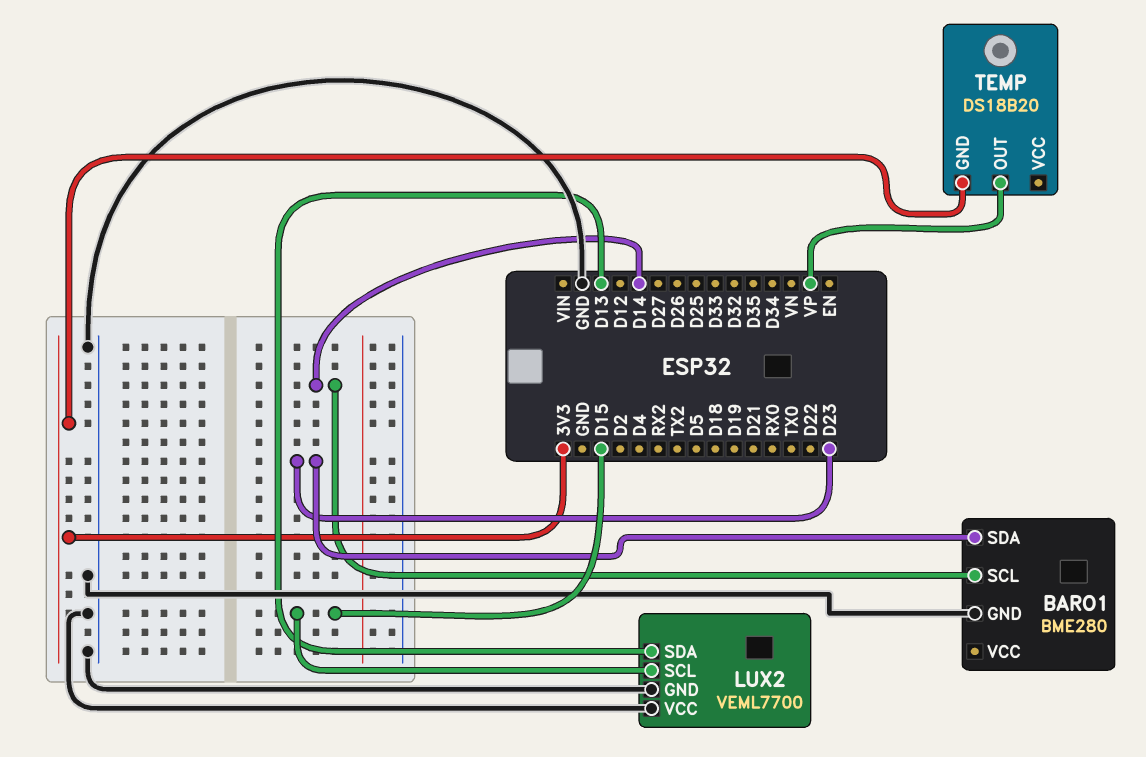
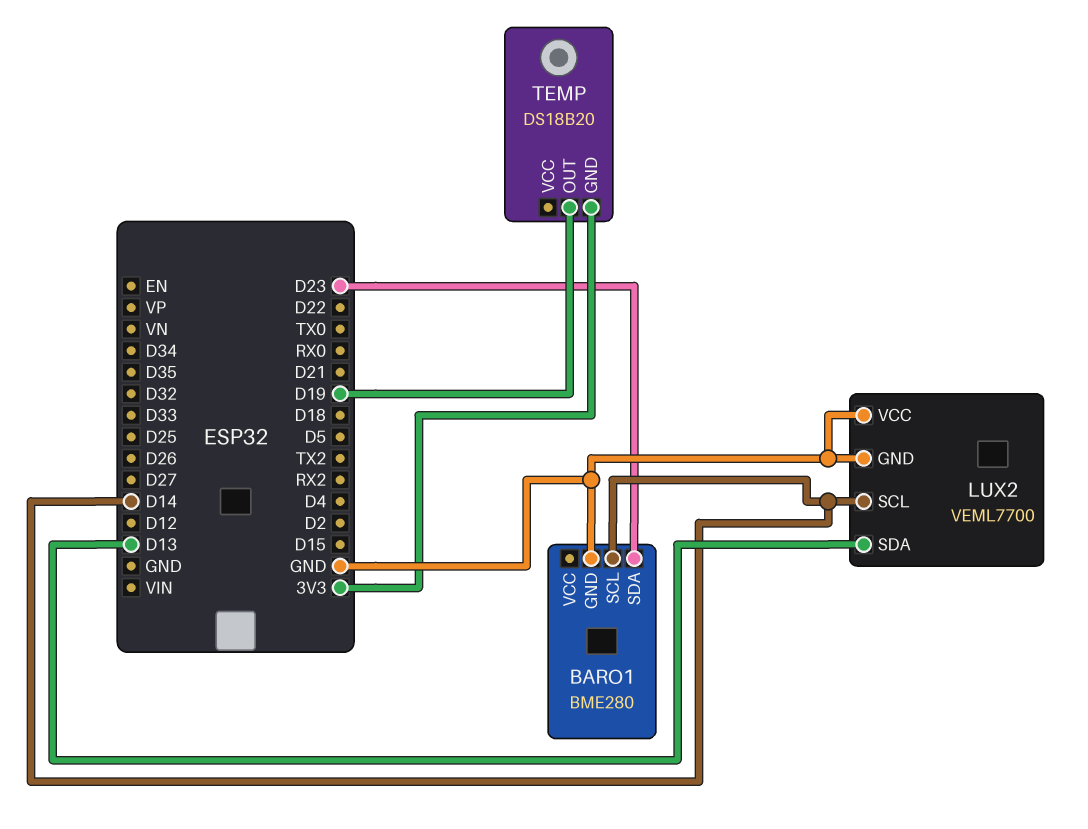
LUX2 pin SCL: D15 -> D14
TEMP pin OUT: VP -> D19

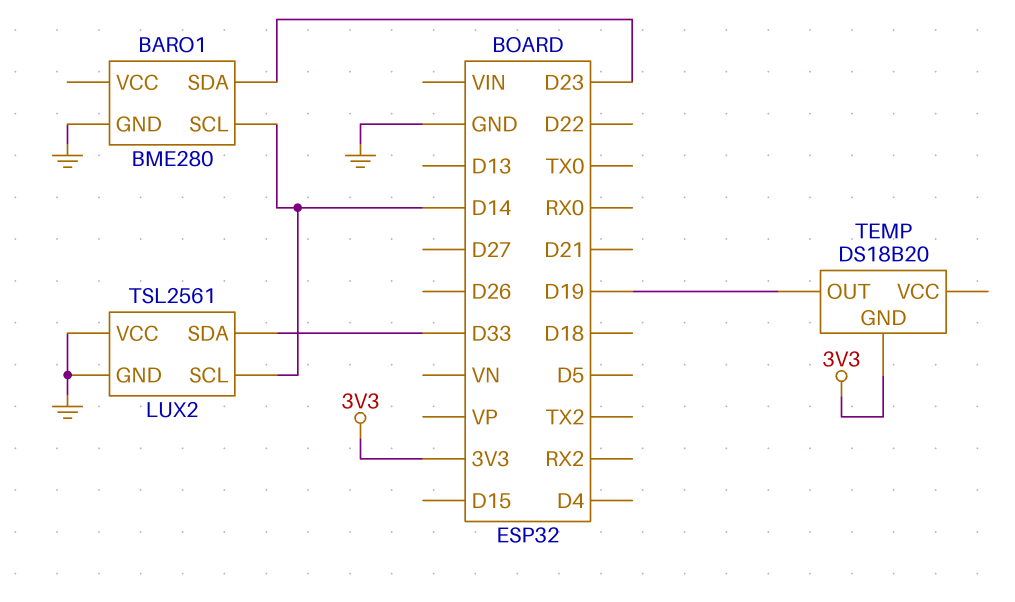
LUX2: VEML7700 -> TSL2561
LUX2 pin SDA: D13 -> D33

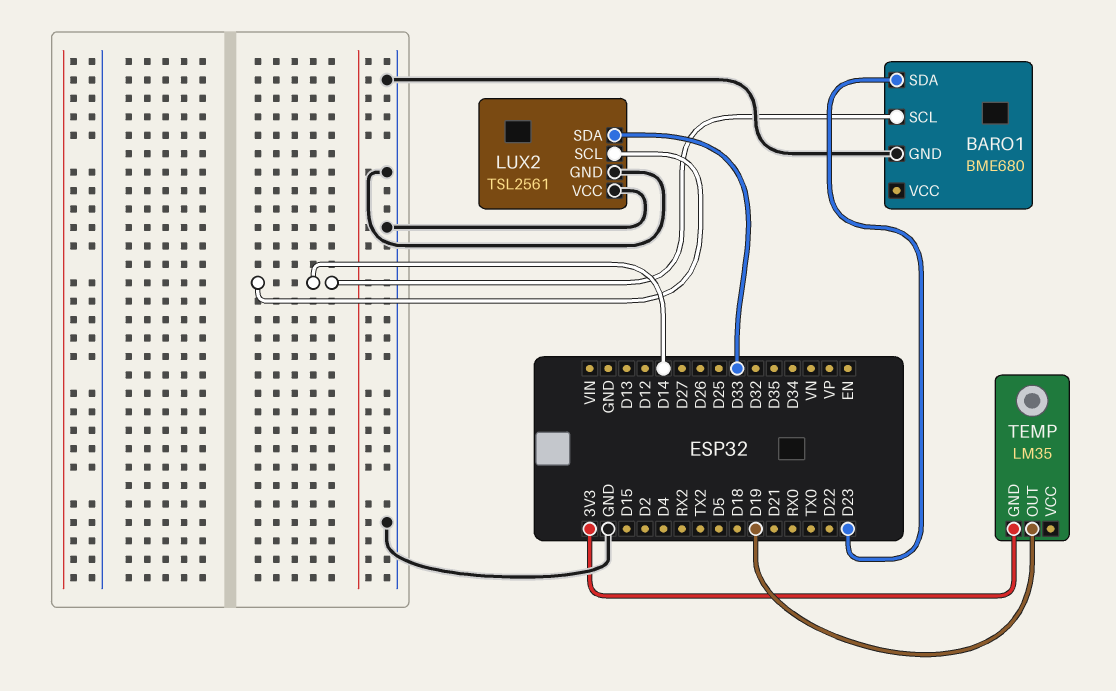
BARO1: BME280 -> BME680
TEMP: DS18B20 -> LM35

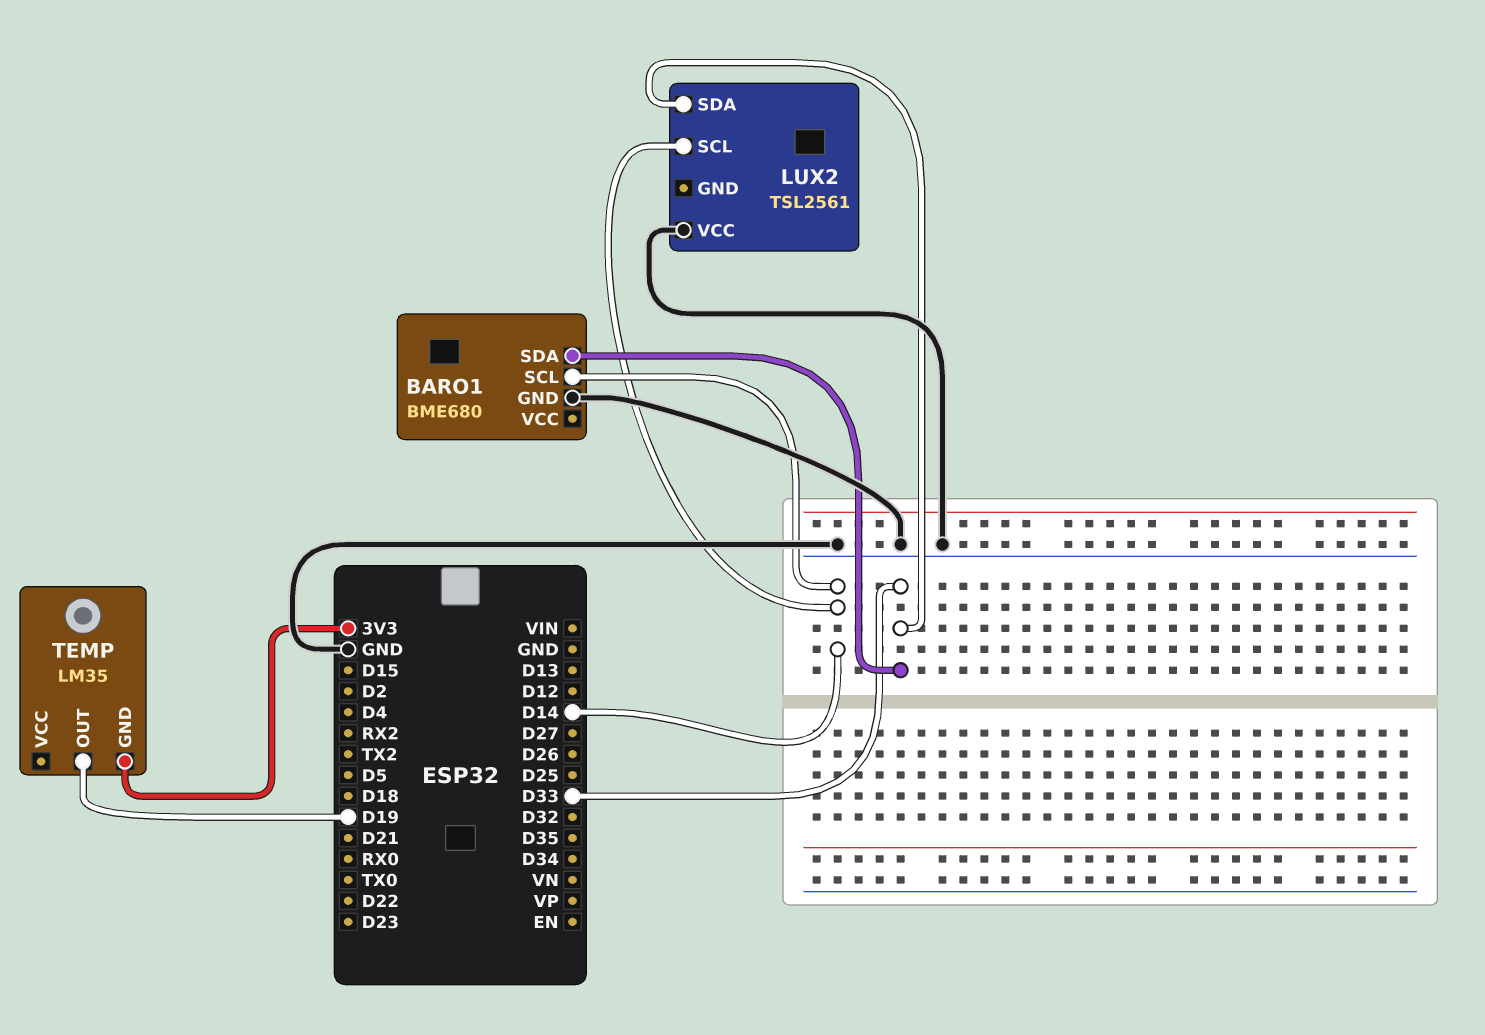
BARO1 pin SDA: D23 -> D33
LUX2 pin GND: GND -> none

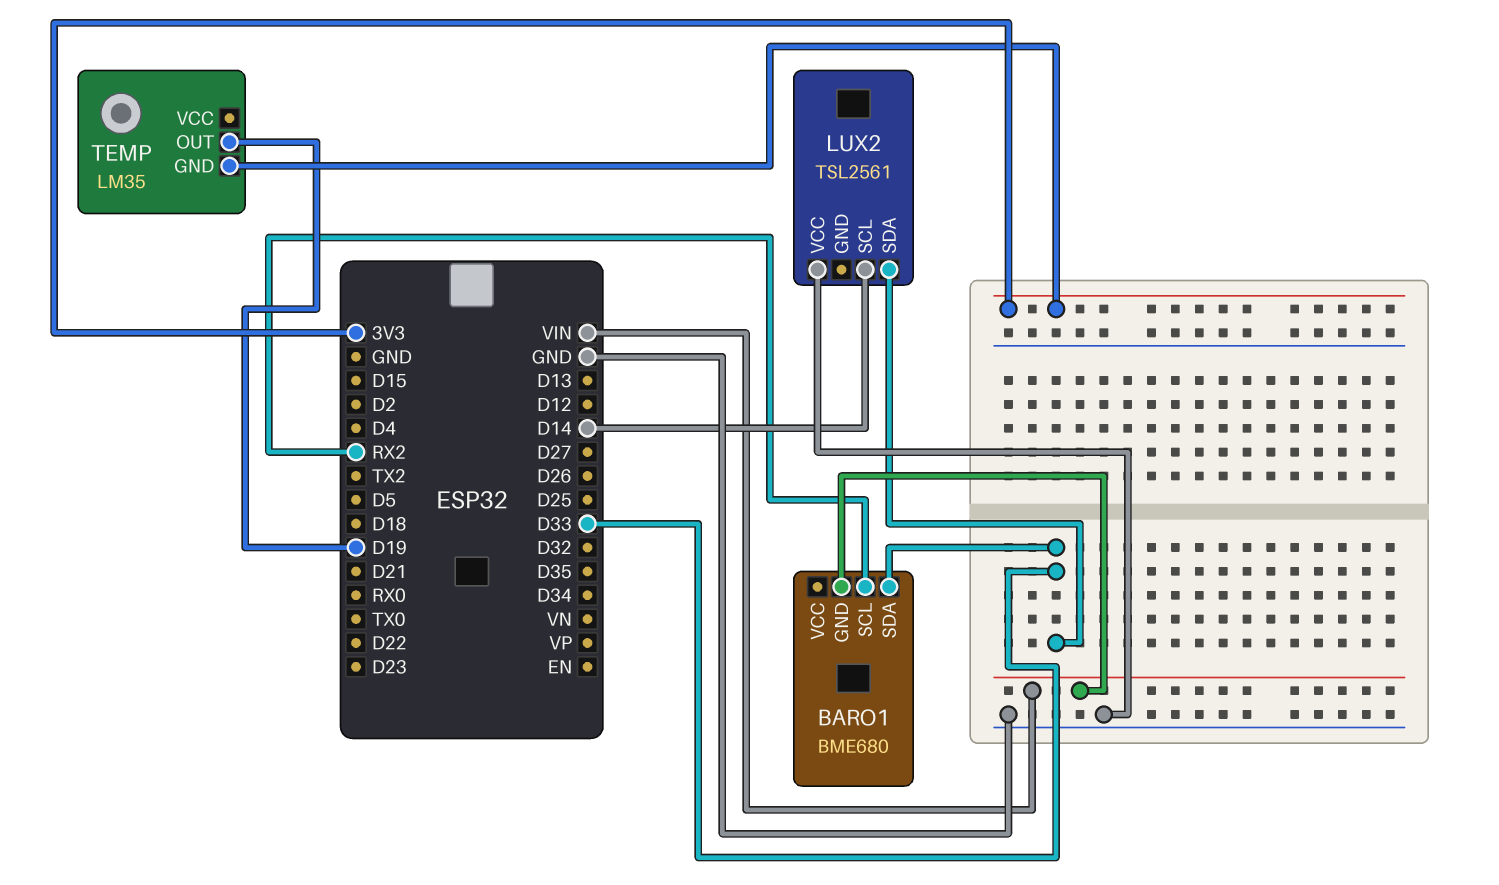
BARO1 pin GND: GND -> VIN
BARO1 pin SCL: D14 -> RX2

